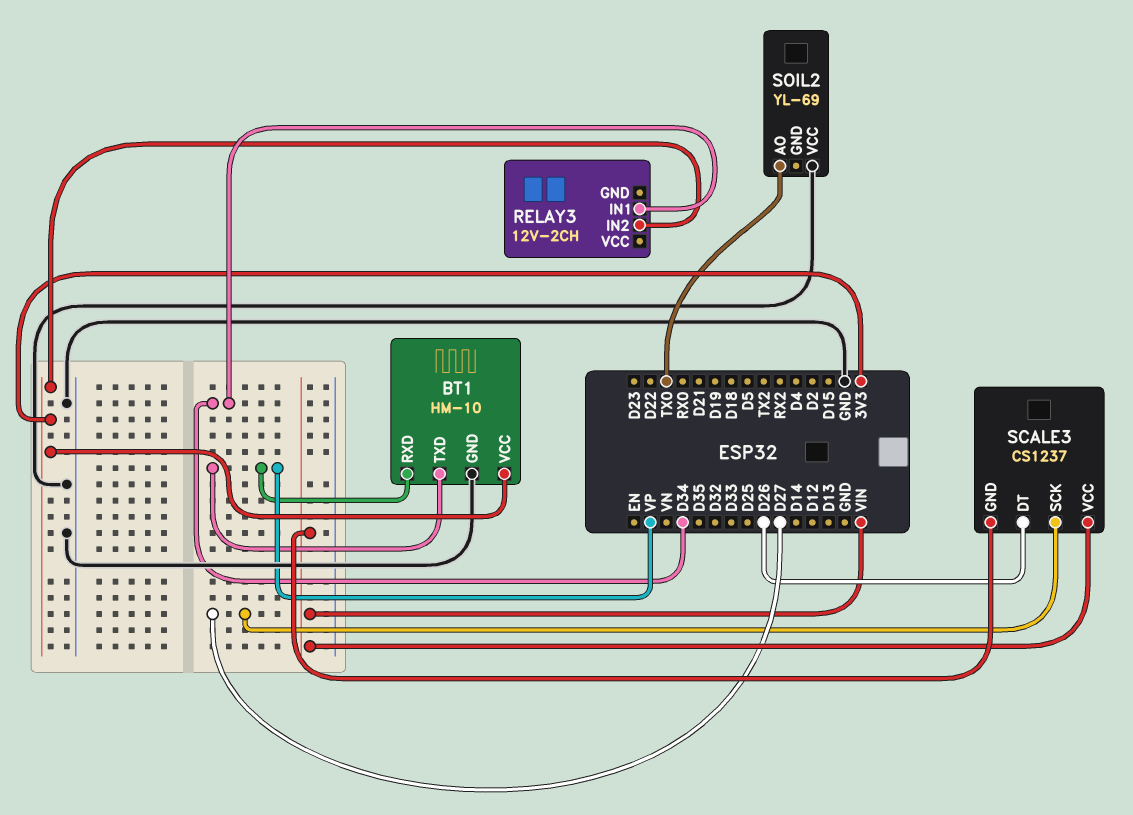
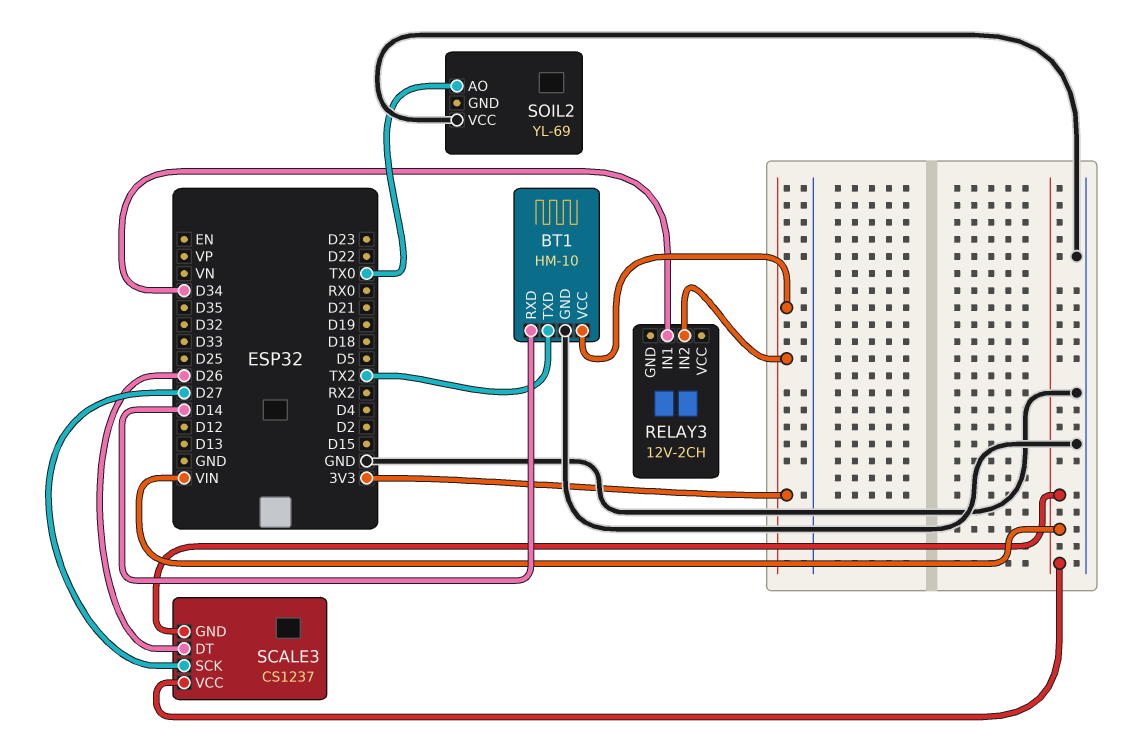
BT1 pin RXD: VP -> D14
BT1 pin TXD: VP -> TX2

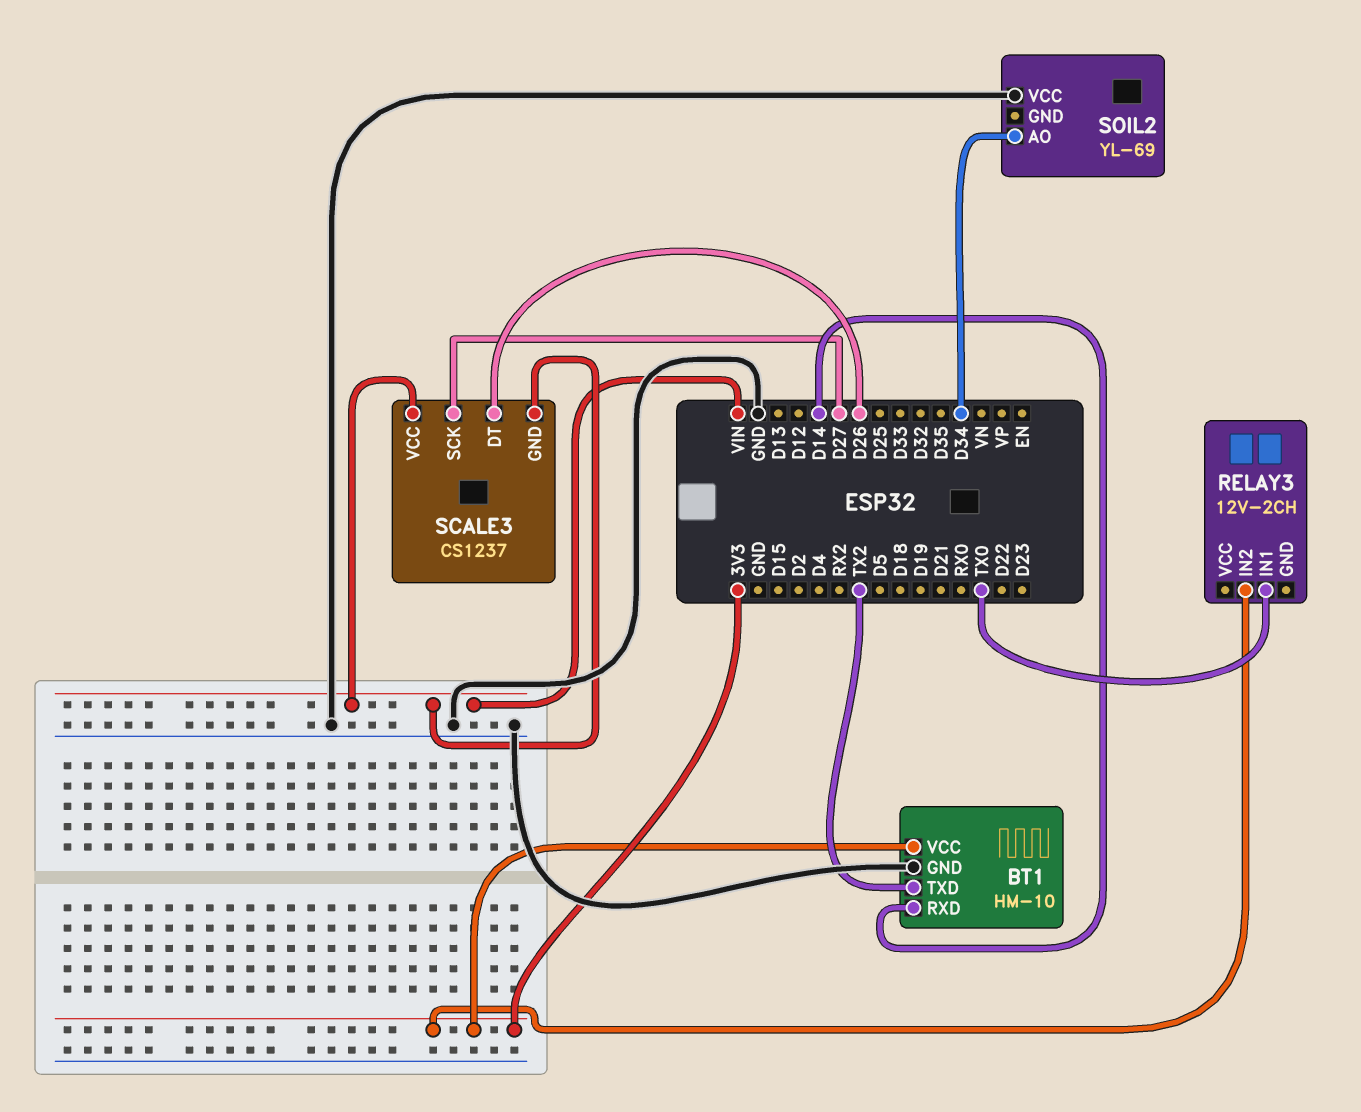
RELAY3 pin IN1: D34 -> TX0
SOIL2 pin AO: TX0 -> D34

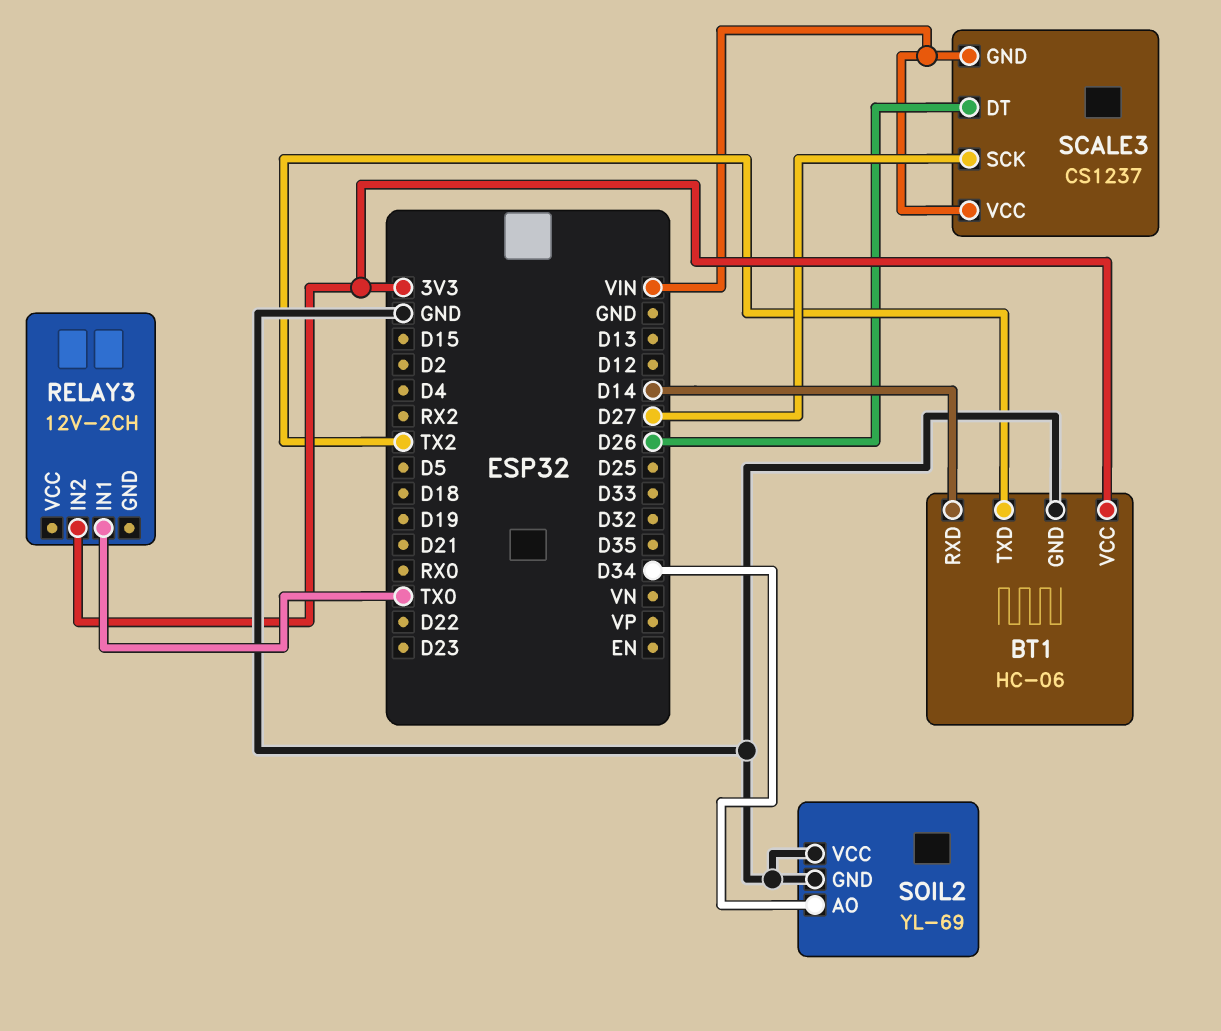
BT1: HM-10 -> HC-06
SOIL2 pin GND: none -> GND

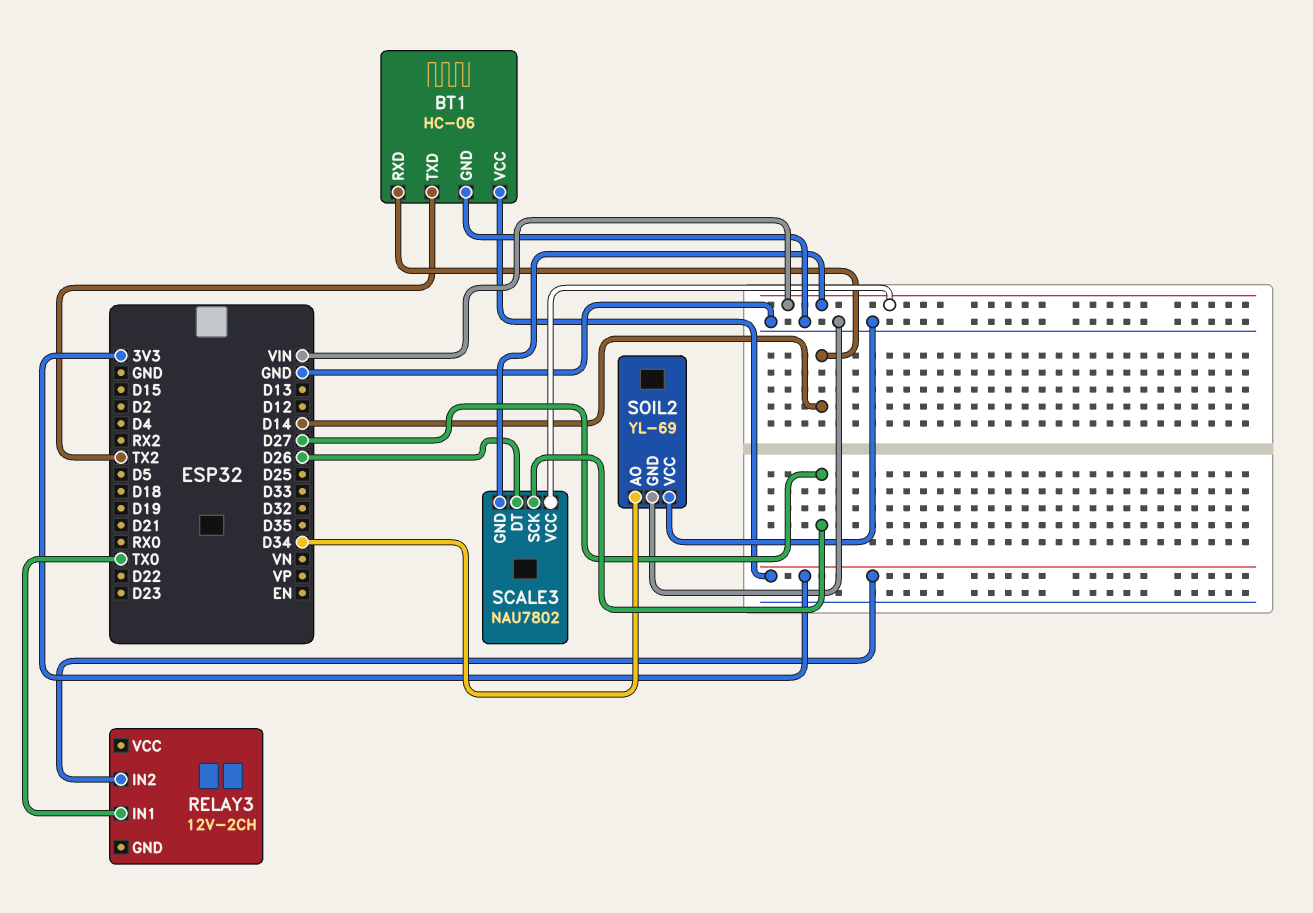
SCALE3: CS1237 -> NAU7802

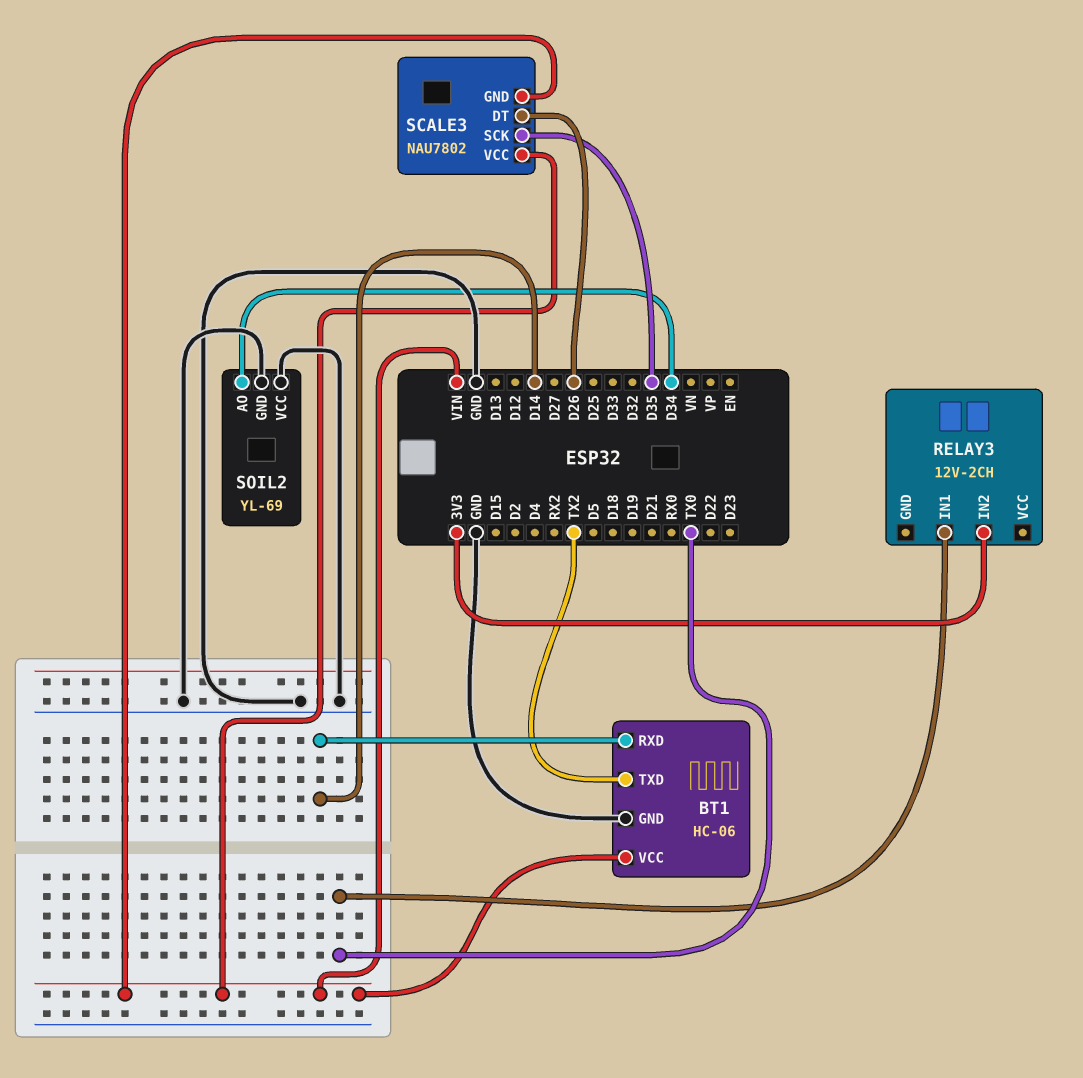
BT1 pin VCC: 3V3 -> VIN
SCALE3 pin SCK: D27 -> D35

